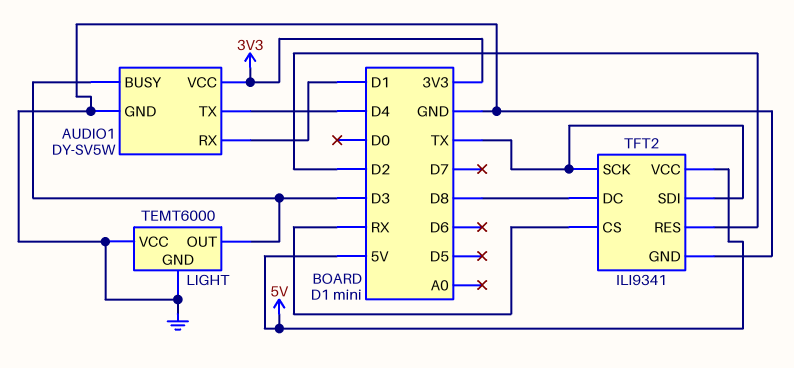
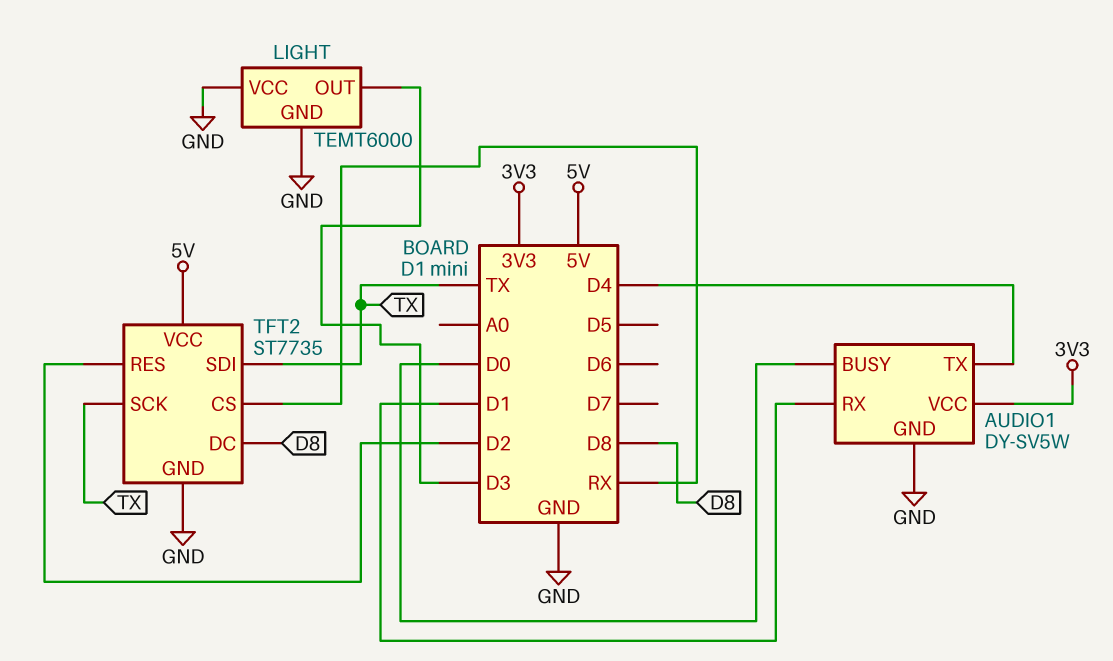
AUDIO1 pin BUSY: D3 -> D0
TFT2: ILI9341 -> ST7735

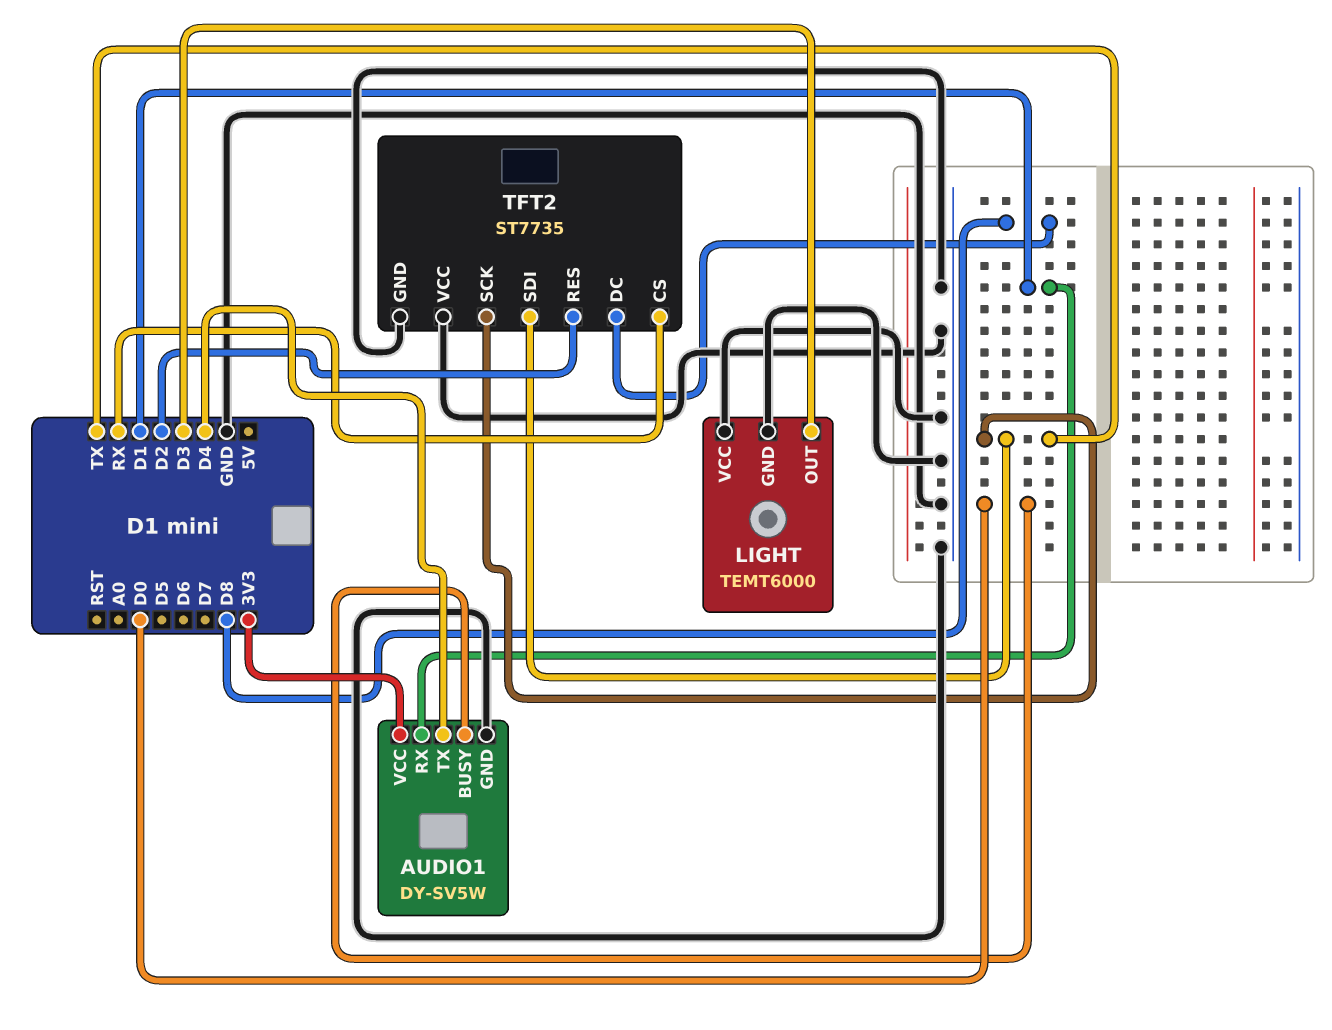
TFT2 pin VCC: 5V -> GND

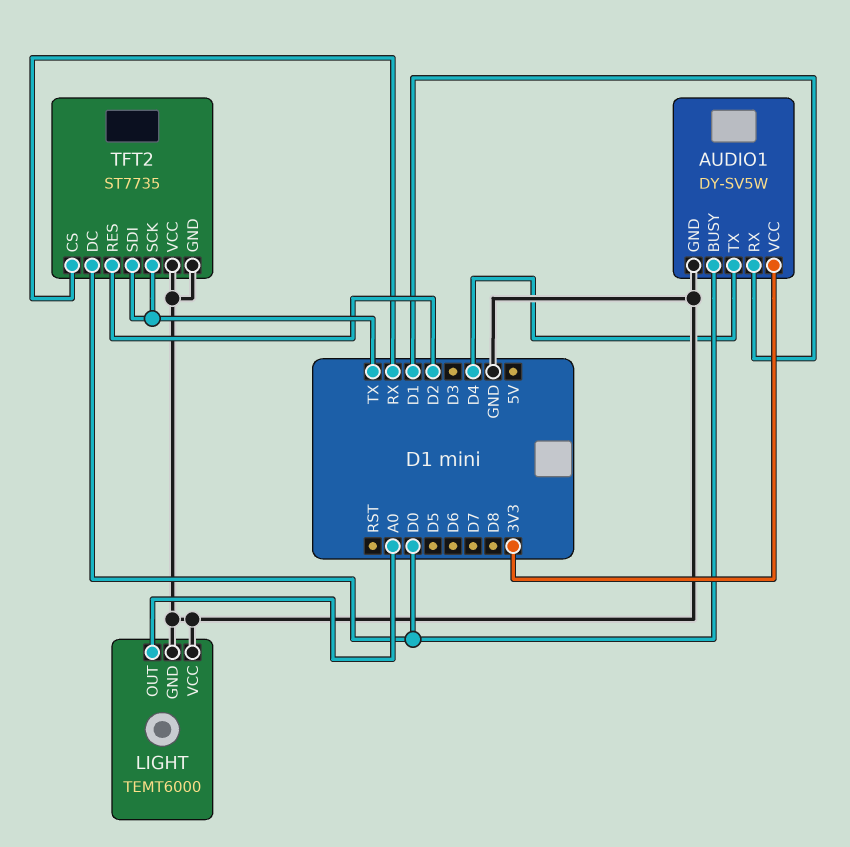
LIGHT pin OUT: D3 -> A0
TFT2 pin DC: D8 -> D0

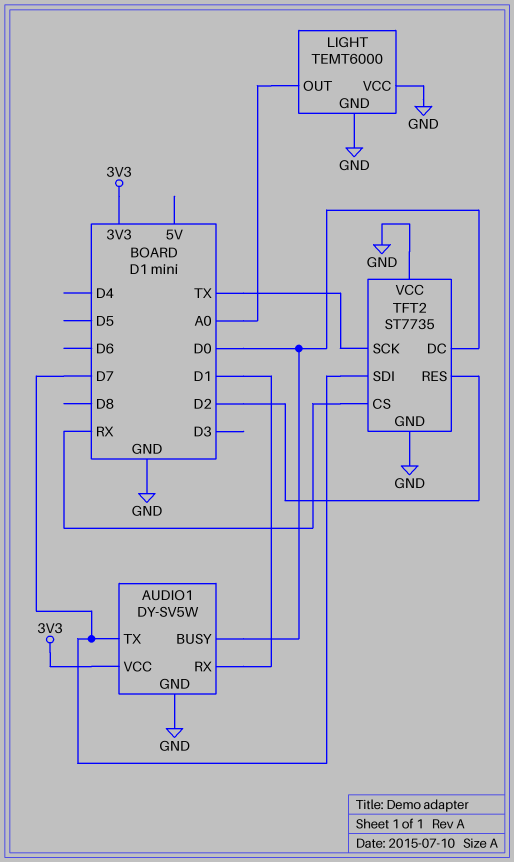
AUDIO1 pin TX: D4 -> D7
TFT2 pin SDI: TX -> D7

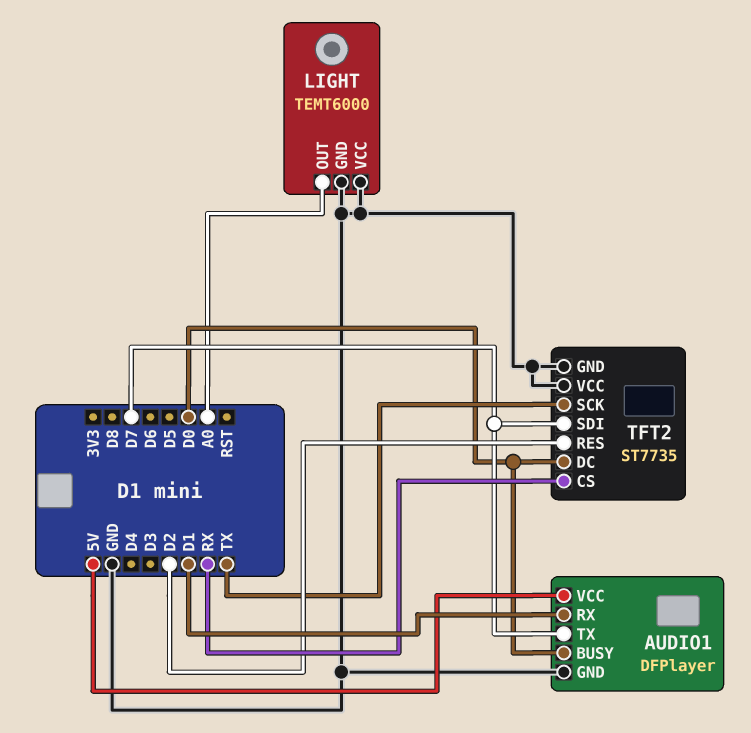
AUDIO1: DY-SV5W -> DFPlayer
AUDIO1 pin VCC: 3V3 -> 5V

